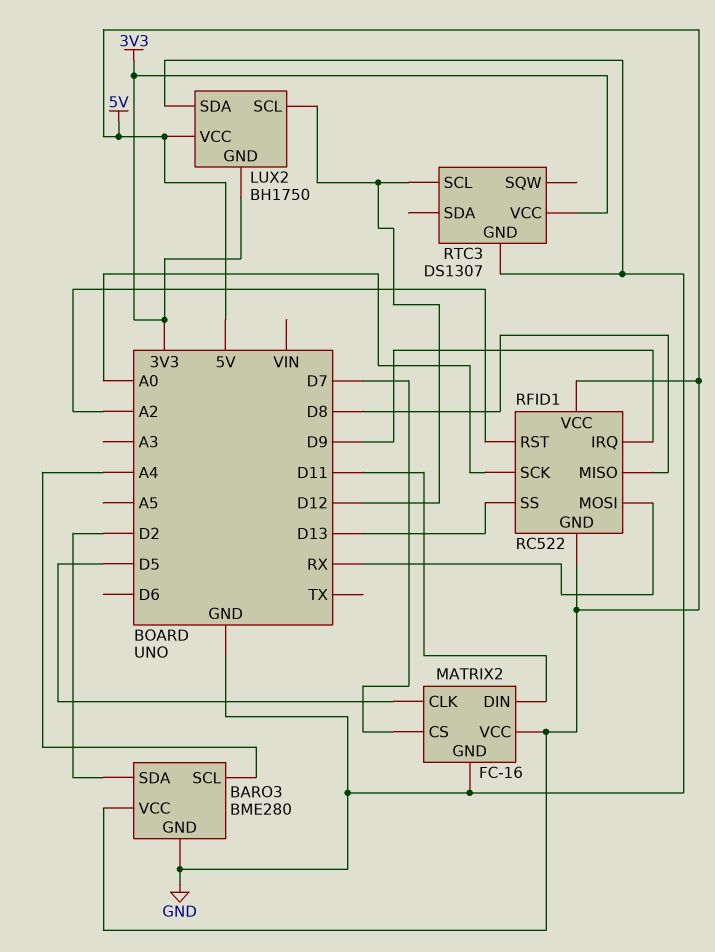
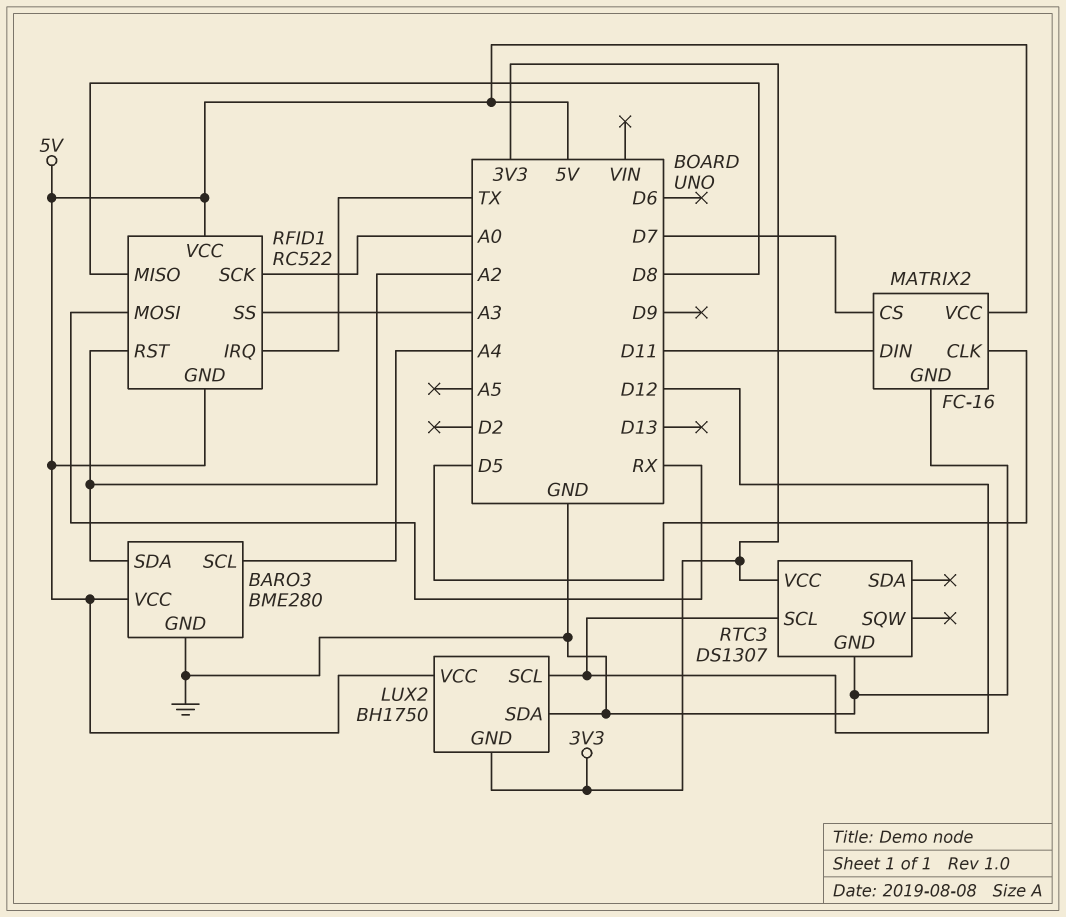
BARO3 pin SDA: D2 -> A2
RFID1 pin IRQ: D9 -> TX
RFID1 pin SS: D13 -> A3

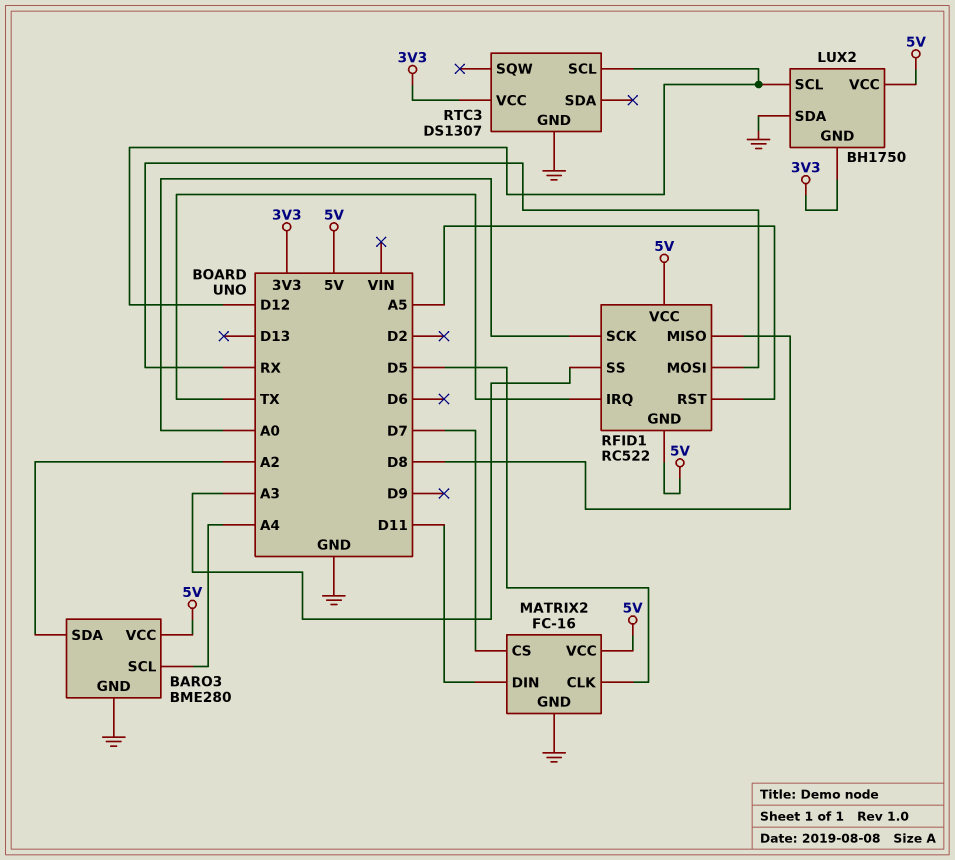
RFID1 pin RST: A2 -> A5

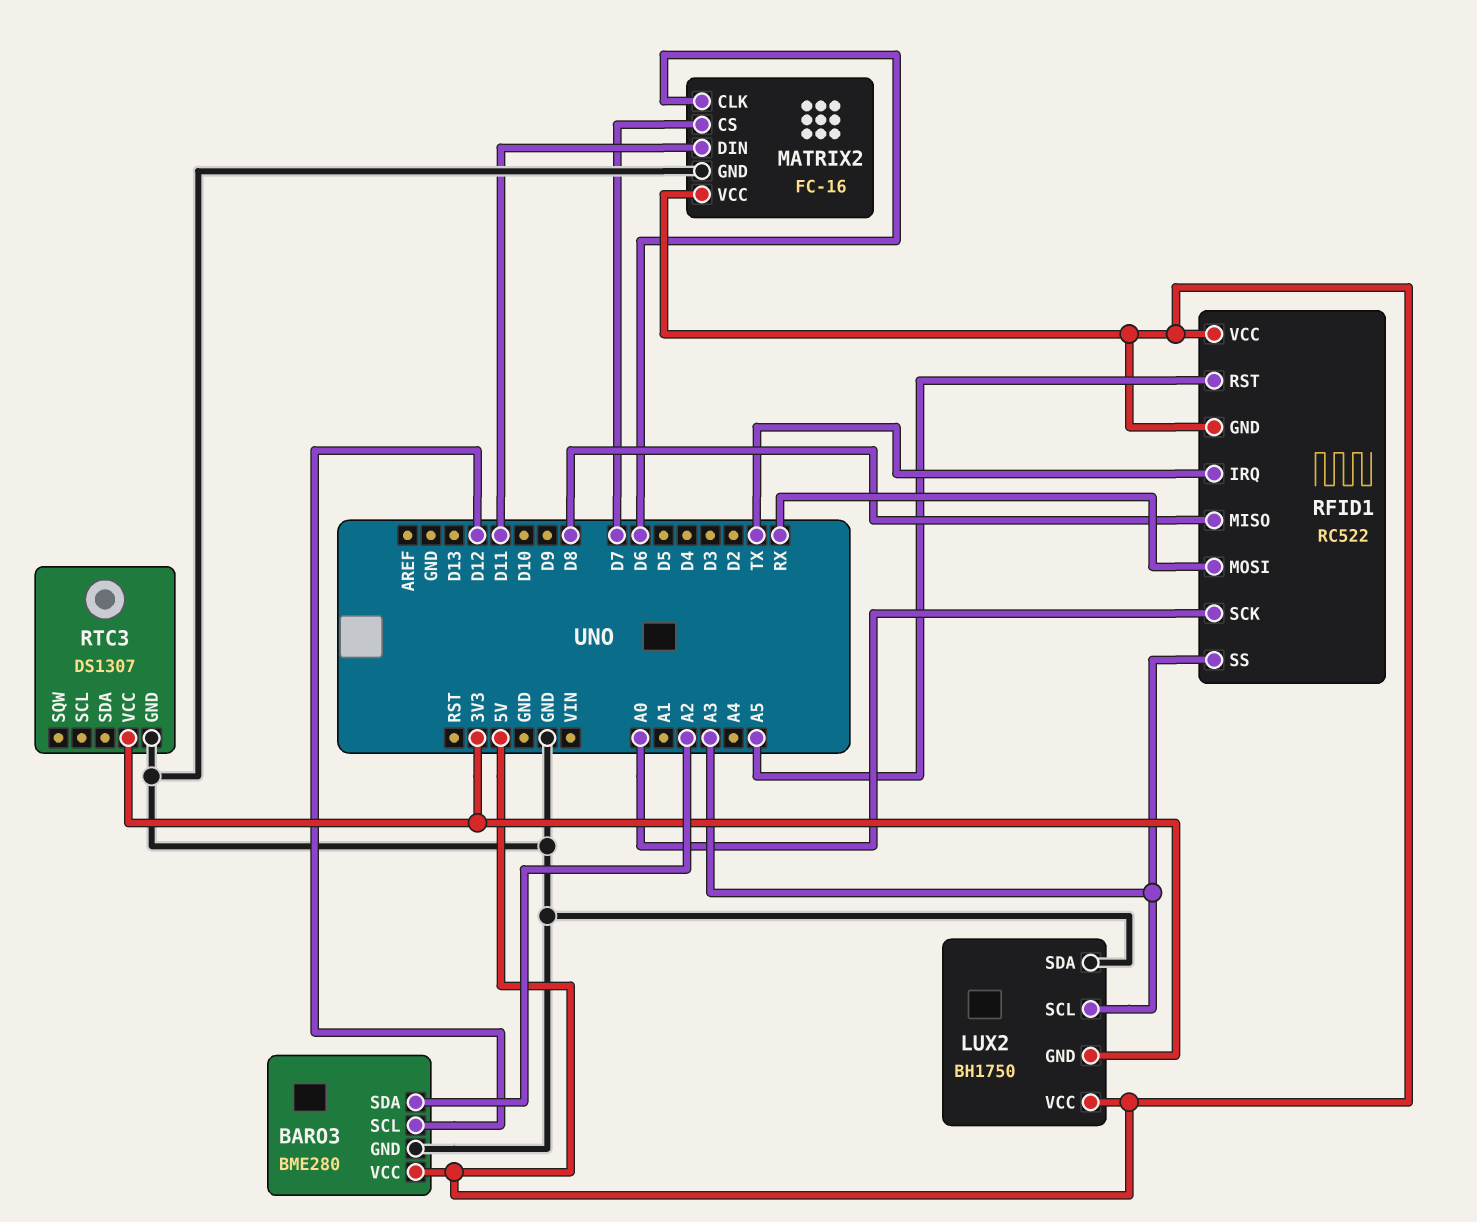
BARO3 pin SCL: A4 -> D12
LUX2 pin SCL: D12 -> A3
MATRIX2 pin CLK: D5 -> D6
RTC3 pin SCL: D12 -> none

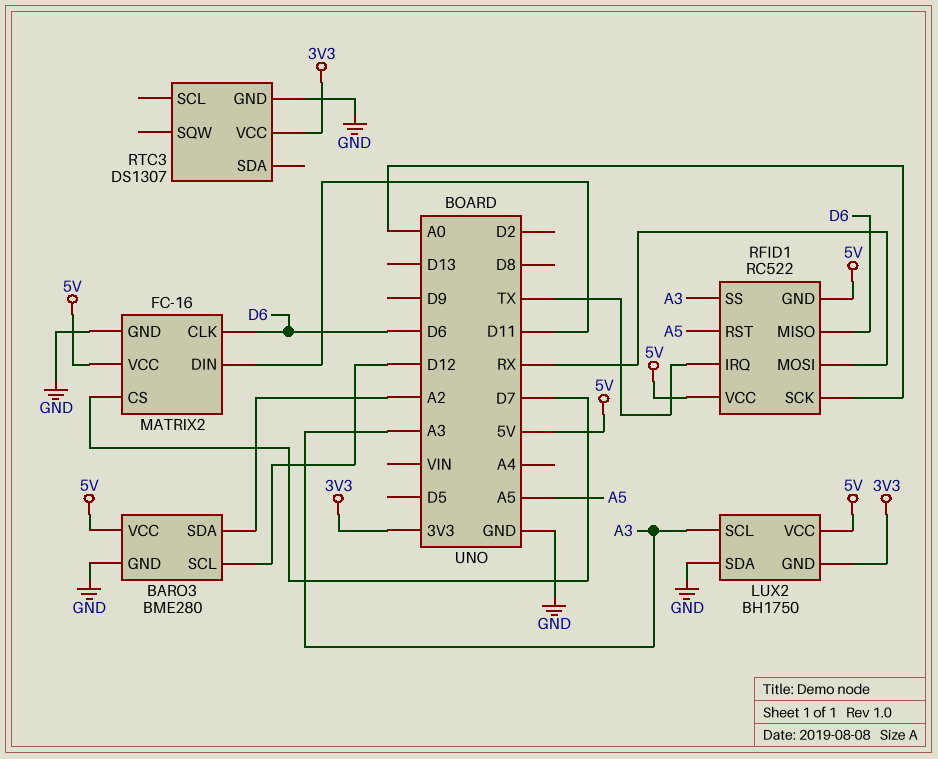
RFID1 pin MISO: D8 -> D6

